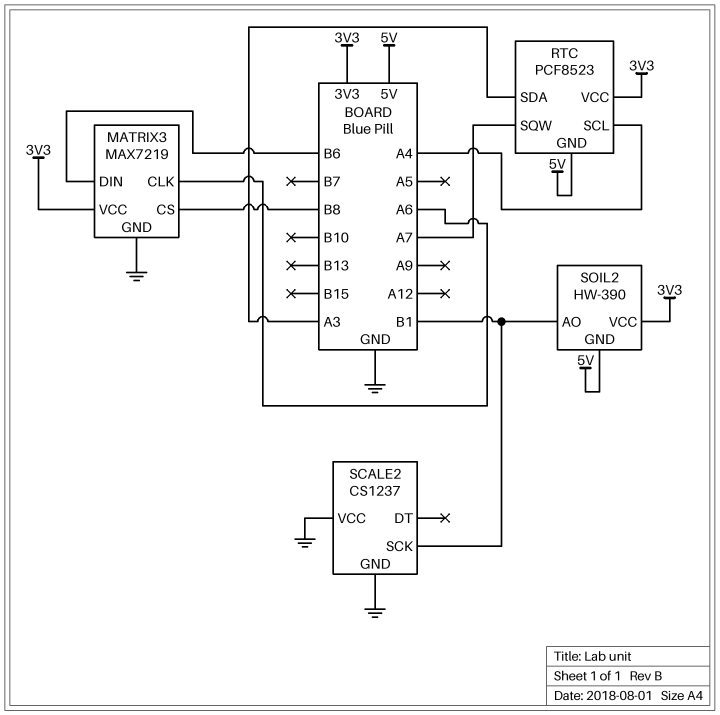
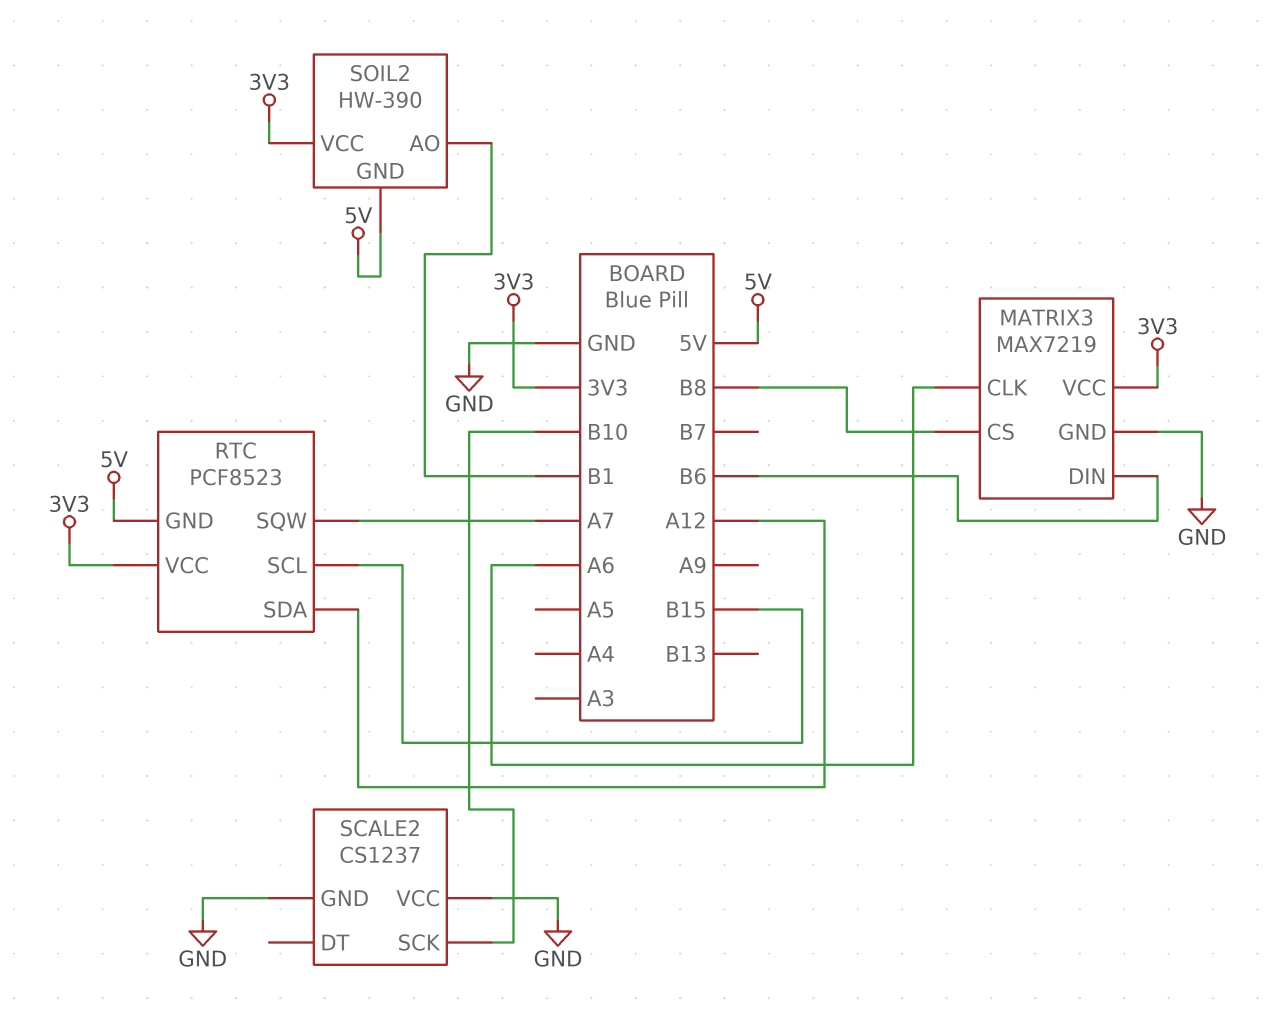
RTC pin SCL: A4 -> B15
RTC pin SDA: A3 -> A12
SCALE2 pin SCK: B1 -> B10

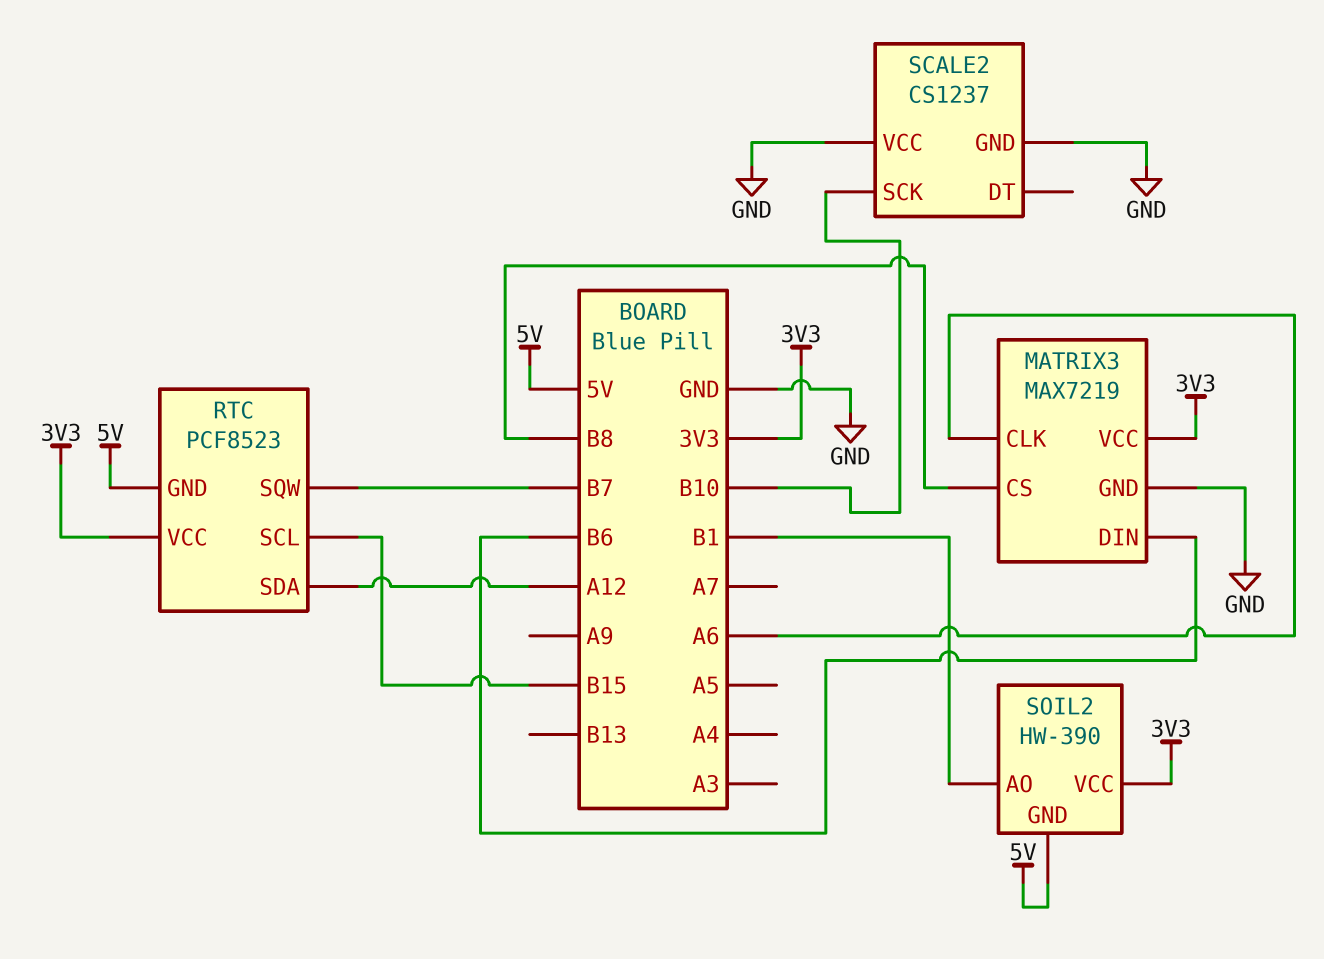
RTC pin SQW: A7 -> B7

